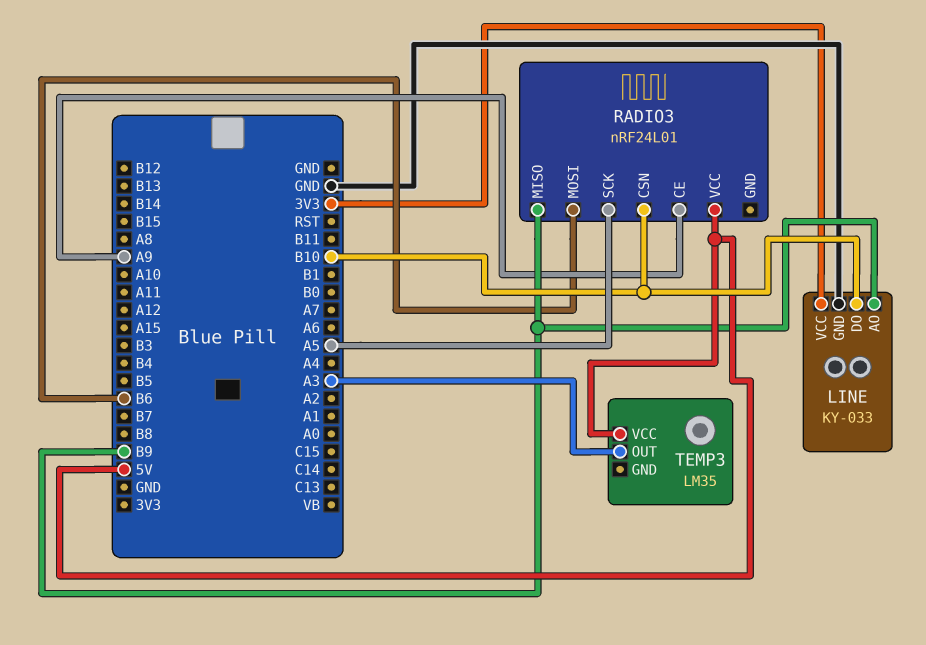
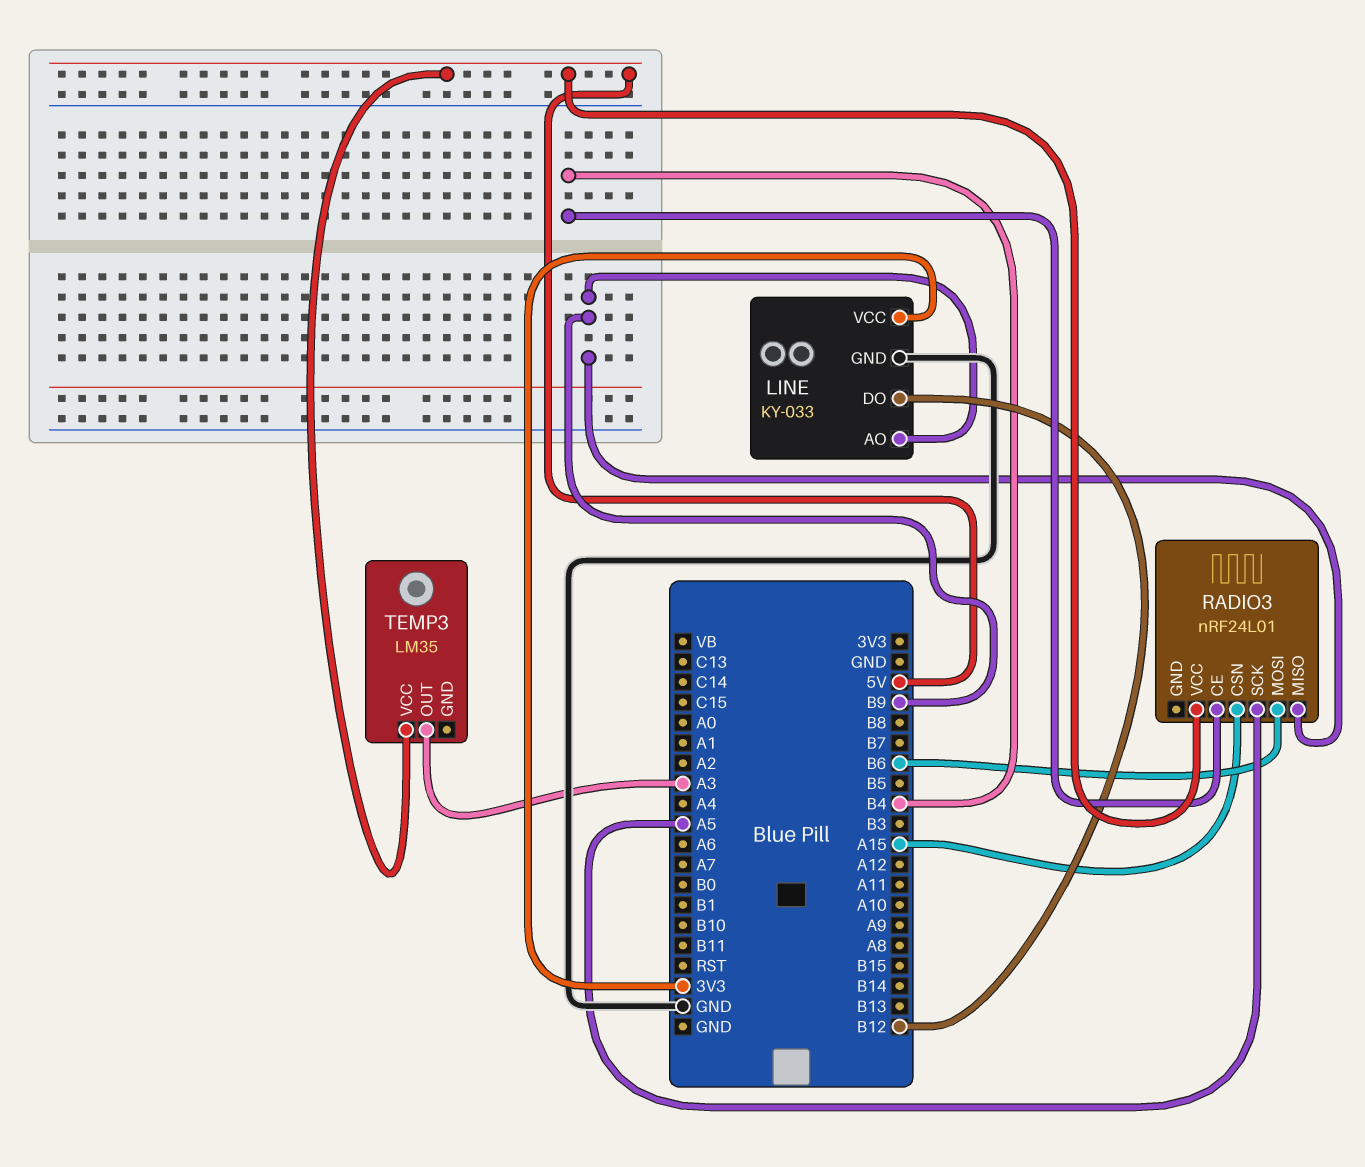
LINE pin DO: B10 -> B12
RADIO3 pin CE: A9 -> B4
RADIO3 pin CSN: B10 -> A15

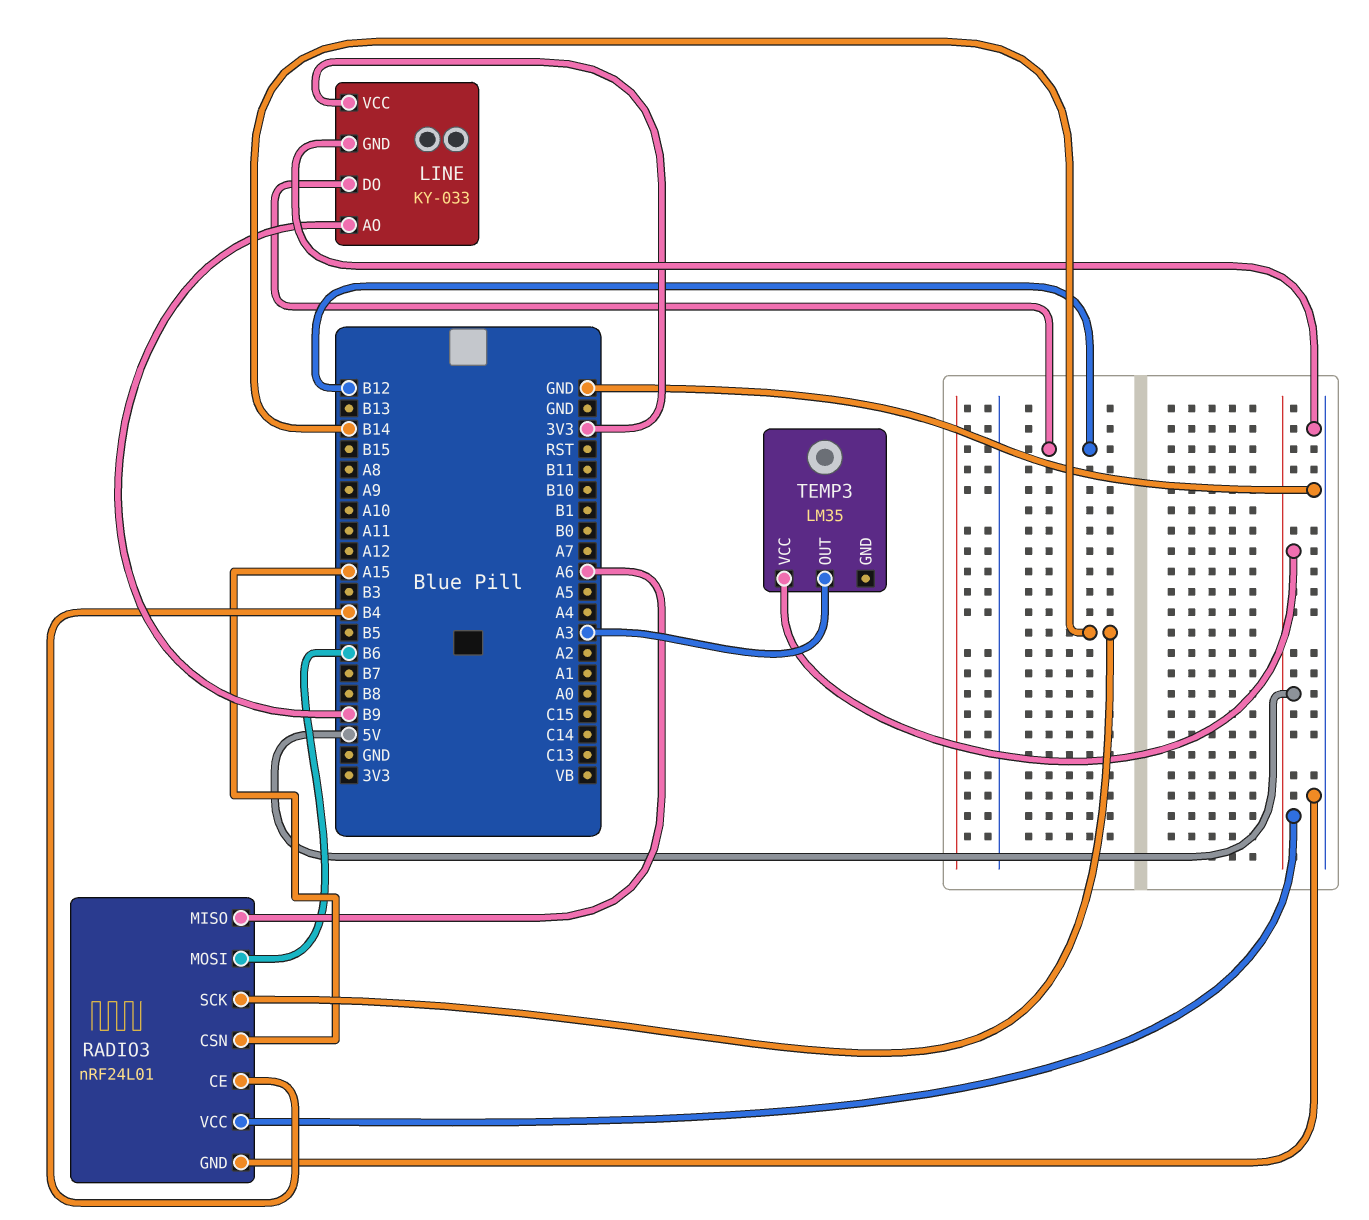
RADIO3 pin GND: none -> GND
RADIO3 pin MISO: B9 -> A6
RADIO3 pin SCK: A5 -> B14

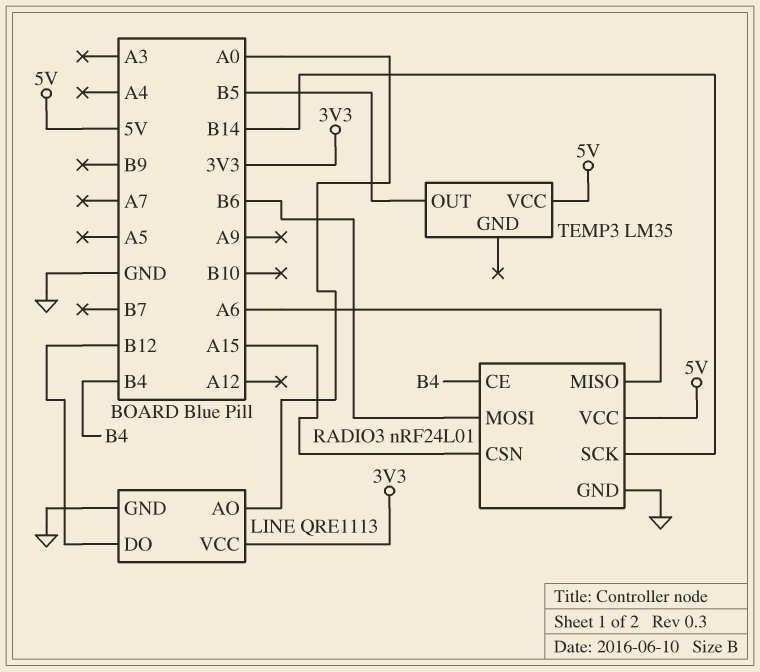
LINE: KY-033 -> QRE1113
LINE pin AO: B9 -> A0
TEMP3 pin OUT: A3 -> B5

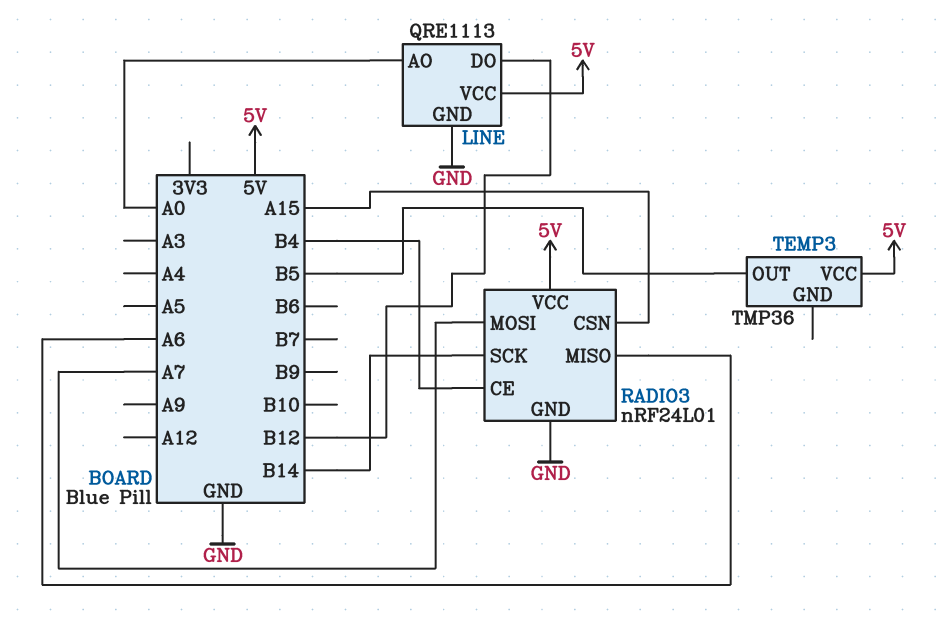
LINE pin VCC: 3V3 -> 5V
RADIO3 pin MOSI: B6 -> A7
TEMP3: LM35 -> TMP36

